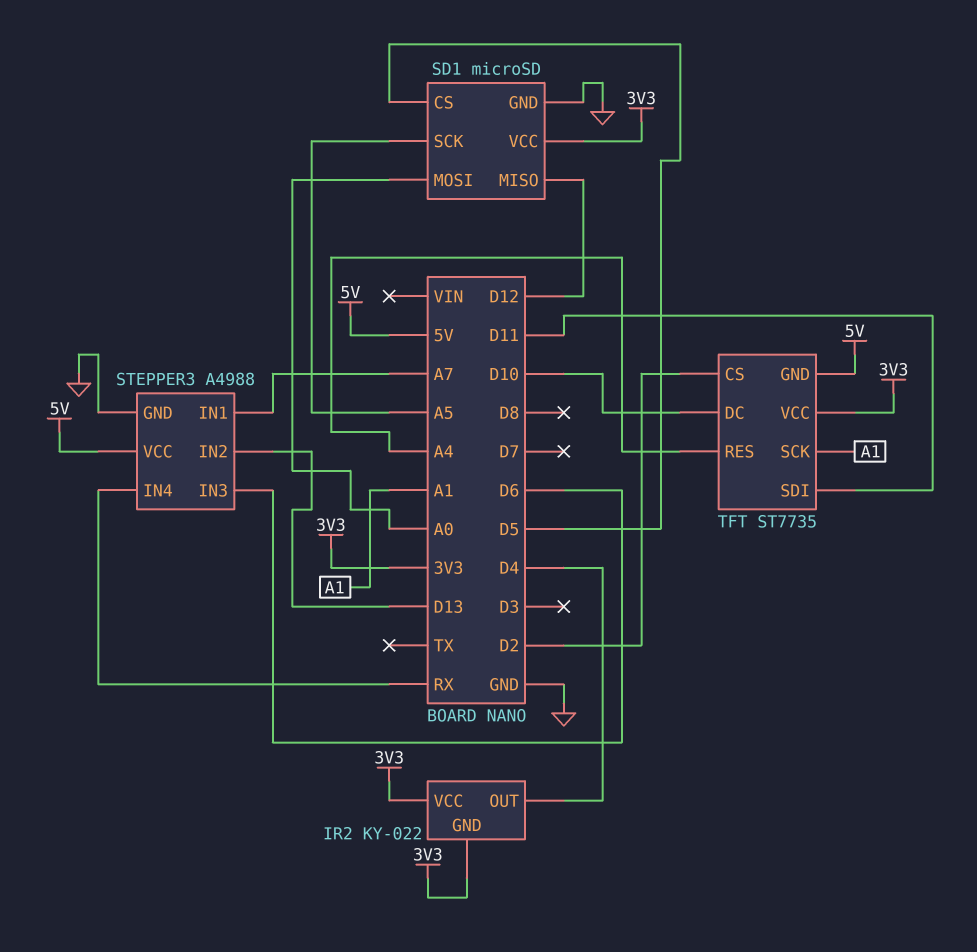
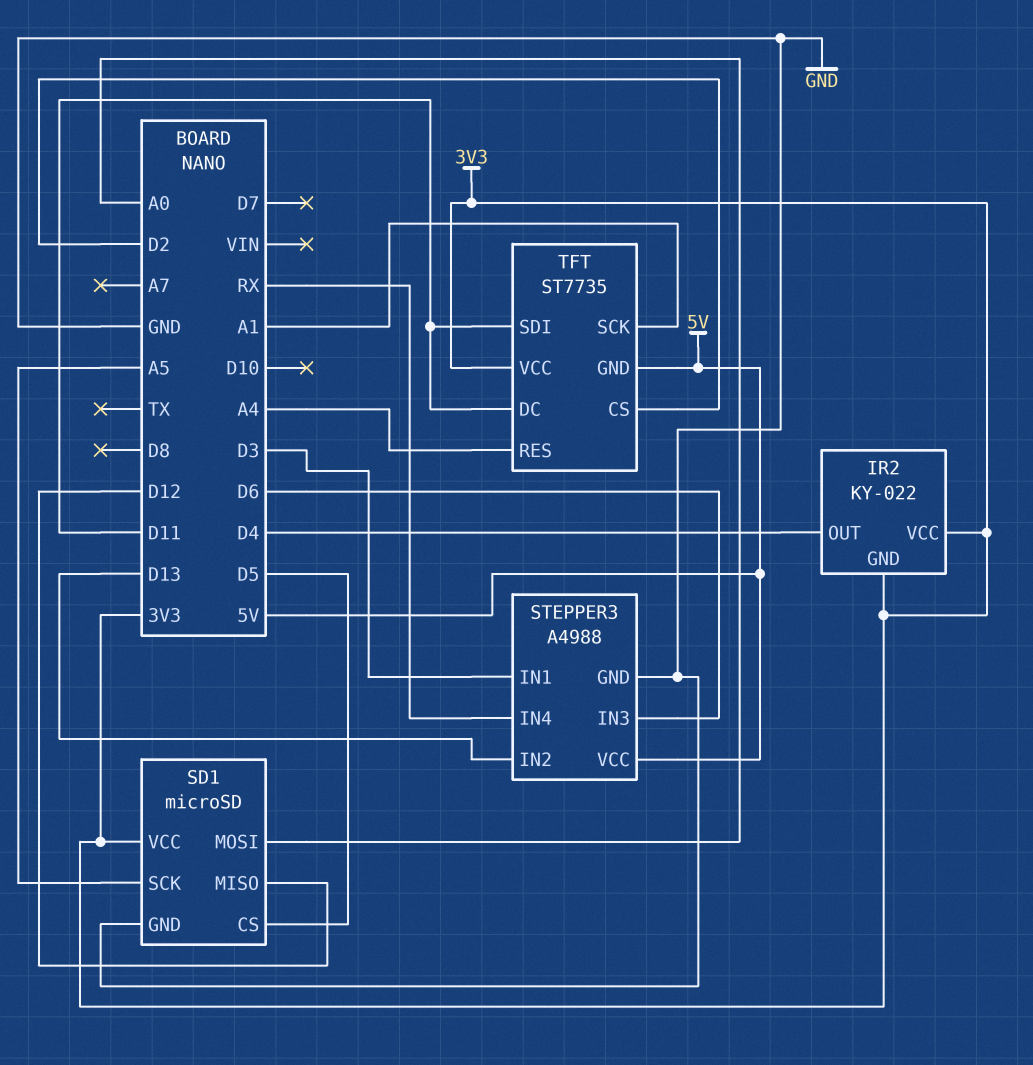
STEPPER3 pin IN1: A7 -> D3
TFT pin DC: D10 -> D11

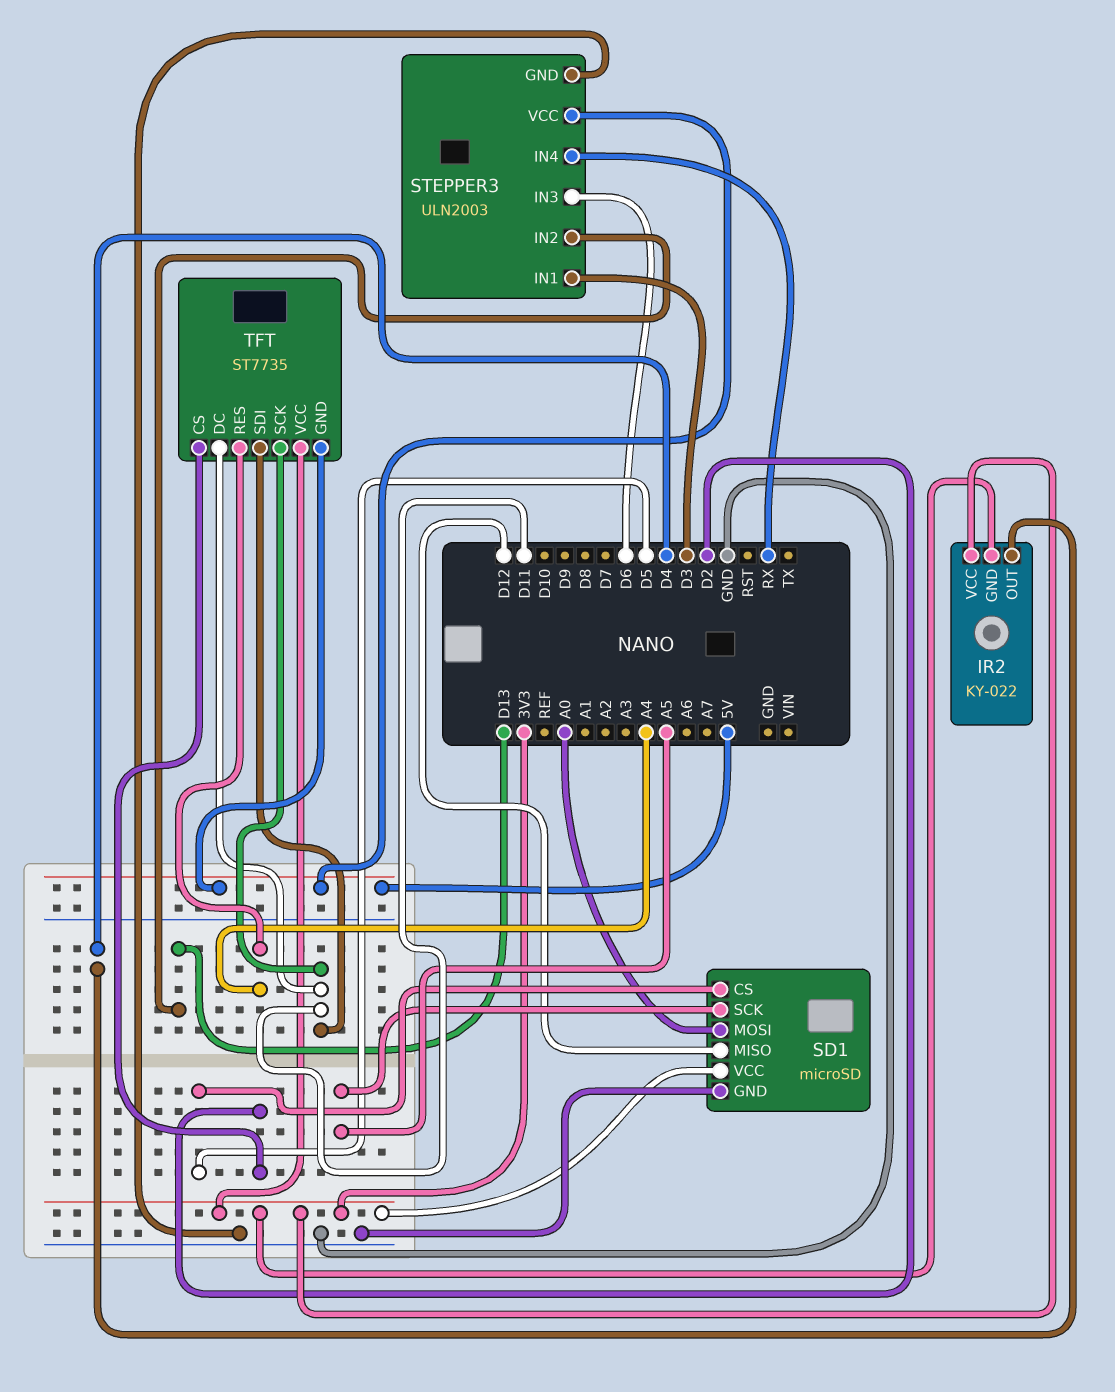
STEPPER3: A4988 -> ULN2003
TFT pin SCK: A1 -> D11

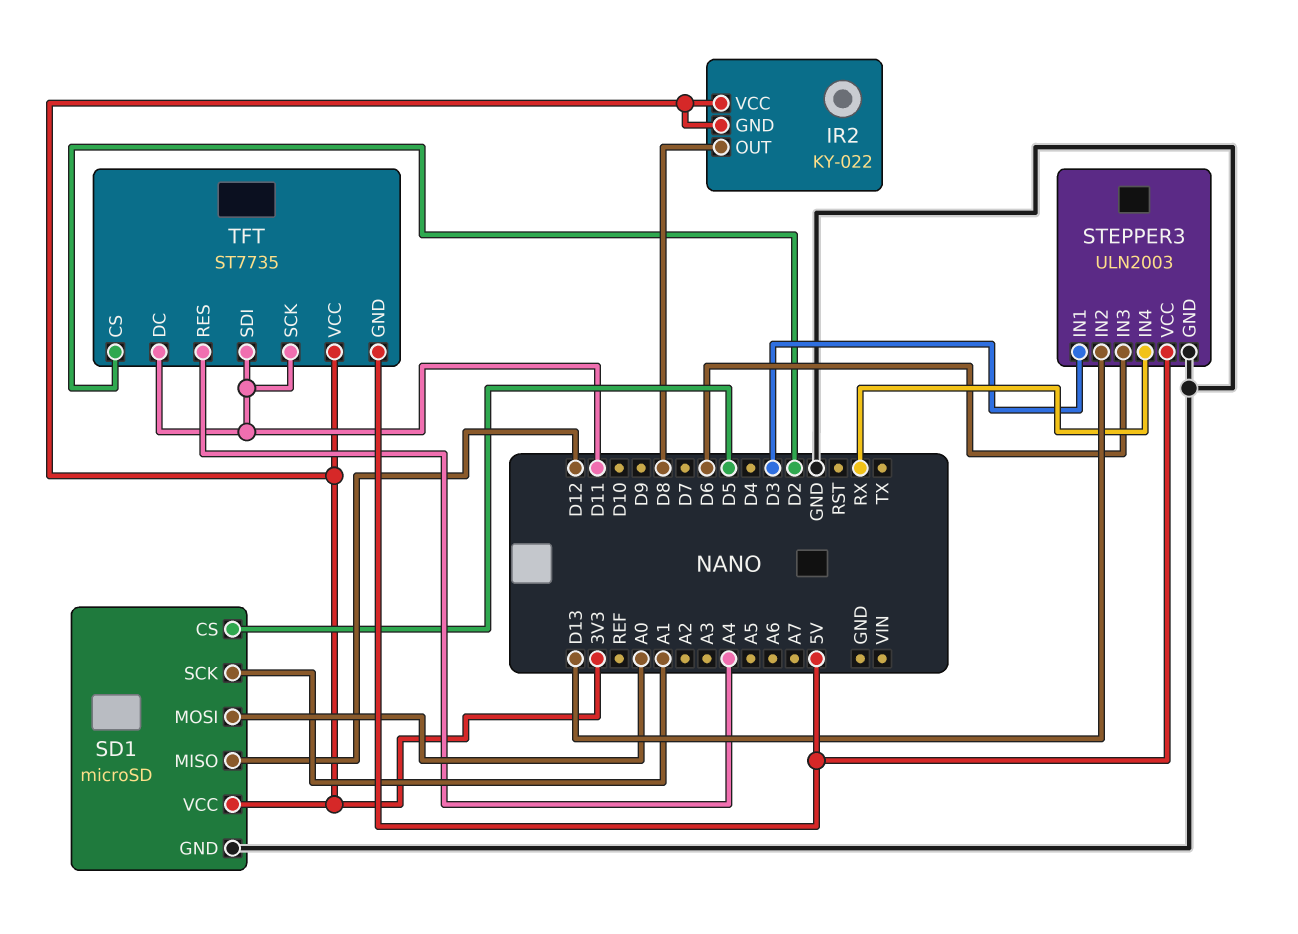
IR2 pin OUT: D4 -> D8
SD1 pin SCK: A5 -> A1

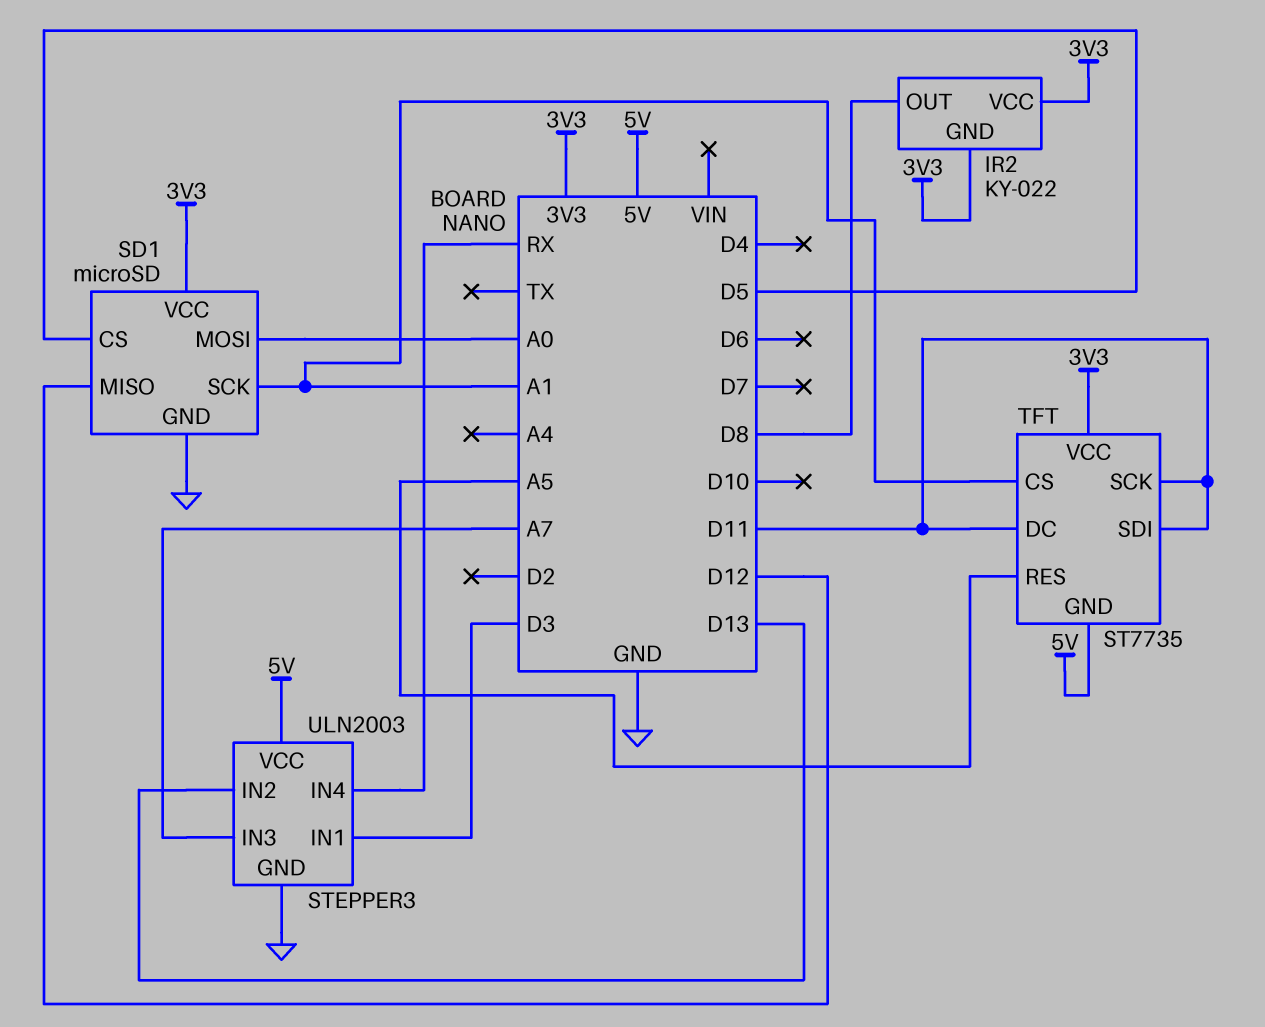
STEPPER3 pin IN3: D6 -> A7
TFT pin CS: D2 -> A1
TFT pin RES: A4 -> A5

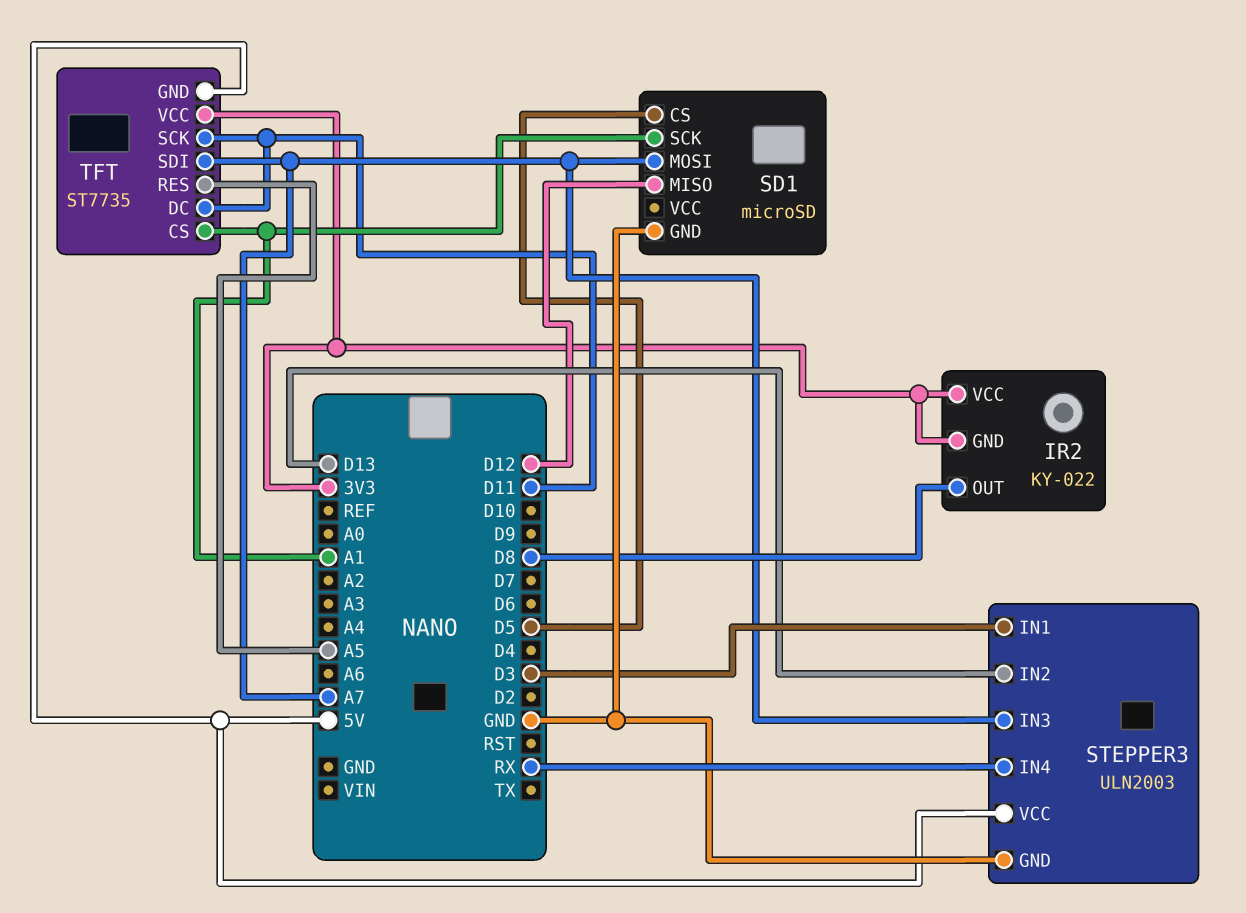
SD1 pin MOSI: A0 -> A7
SD1 pin VCC: 3V3 -> none
TFT pin SDI: D11 -> A7

